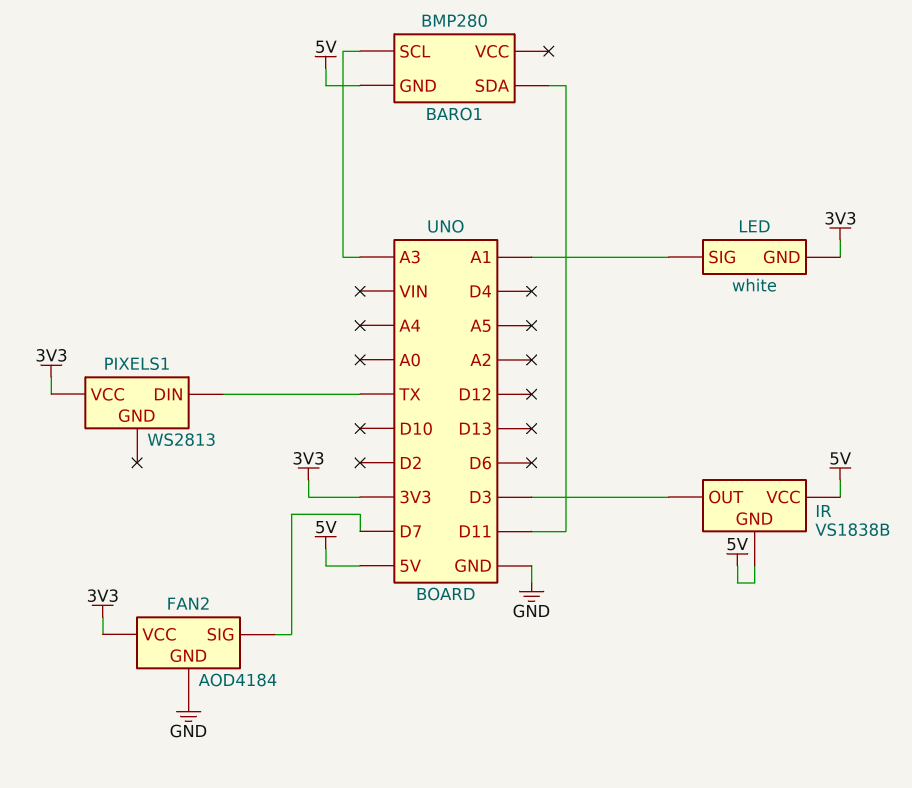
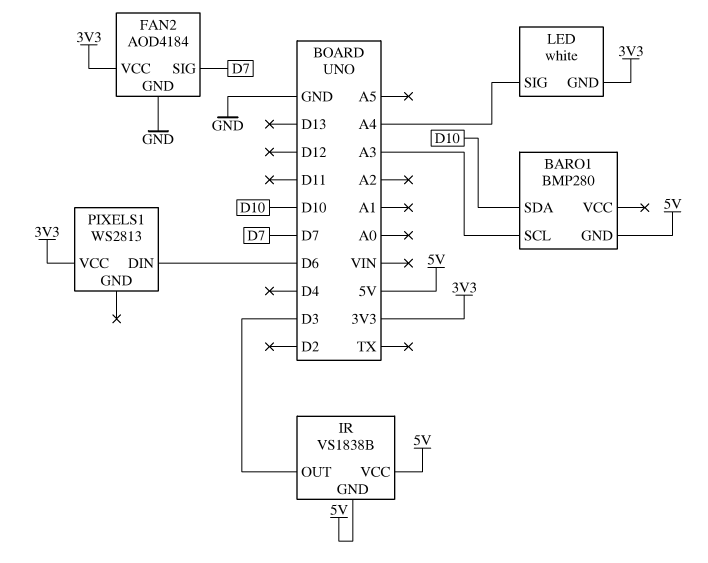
BARO1 pin SDA: D11 -> D10
LED pin SIG: A1 -> A4
PIXELS1 pin DIN: TX -> D6

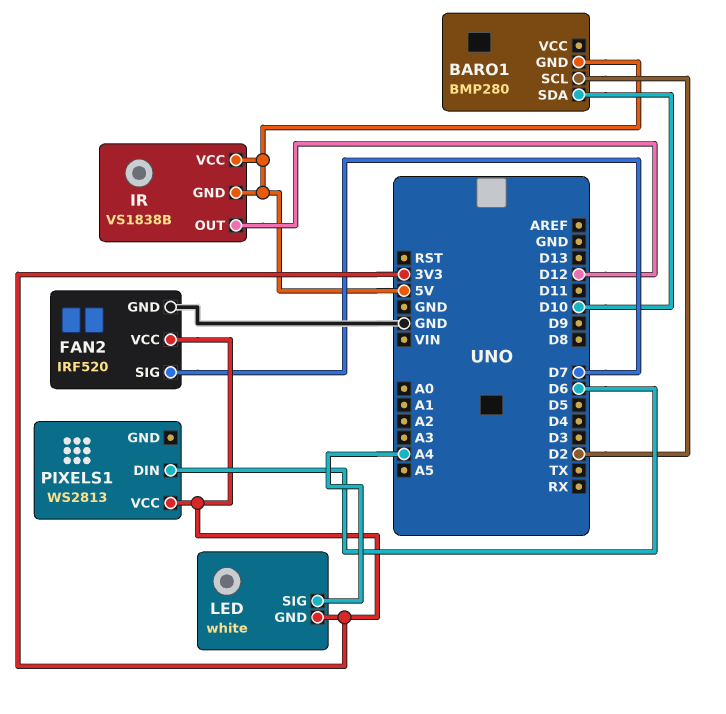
BARO1 pin SCL: A3 -> D2
FAN2: AOD4184 -> IRF520
IR pin OUT: D3 -> D12

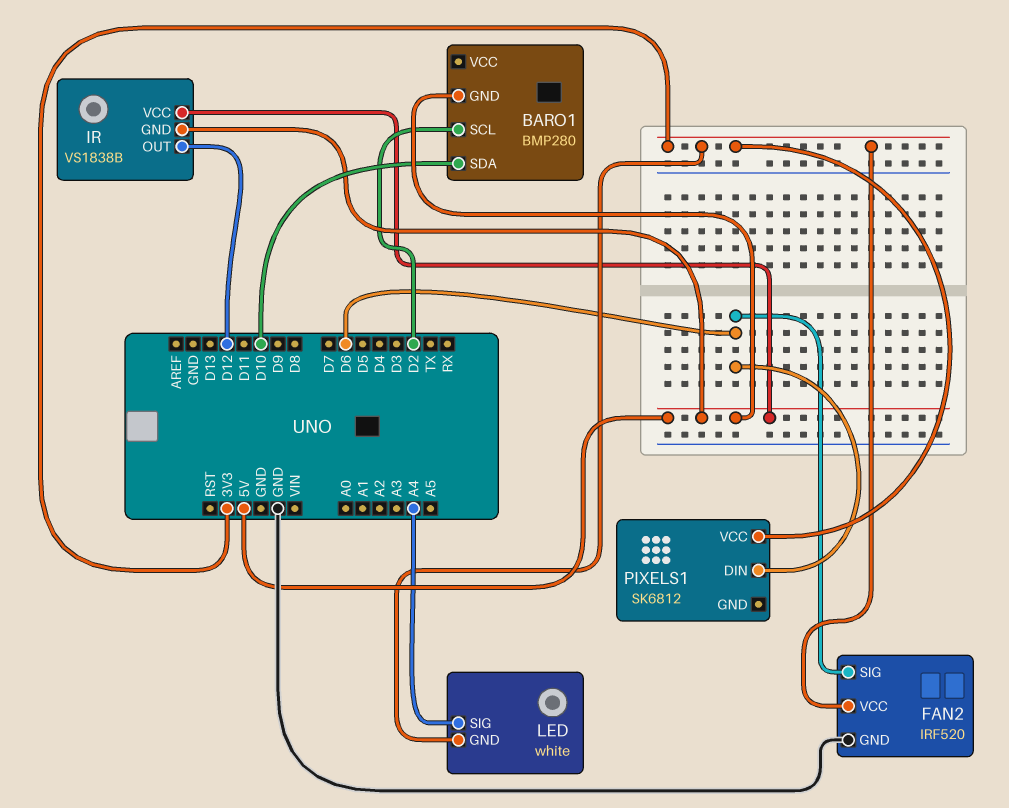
FAN2 pin SIG: D7 -> D6
PIXELS1: WS2813 -> SK6812

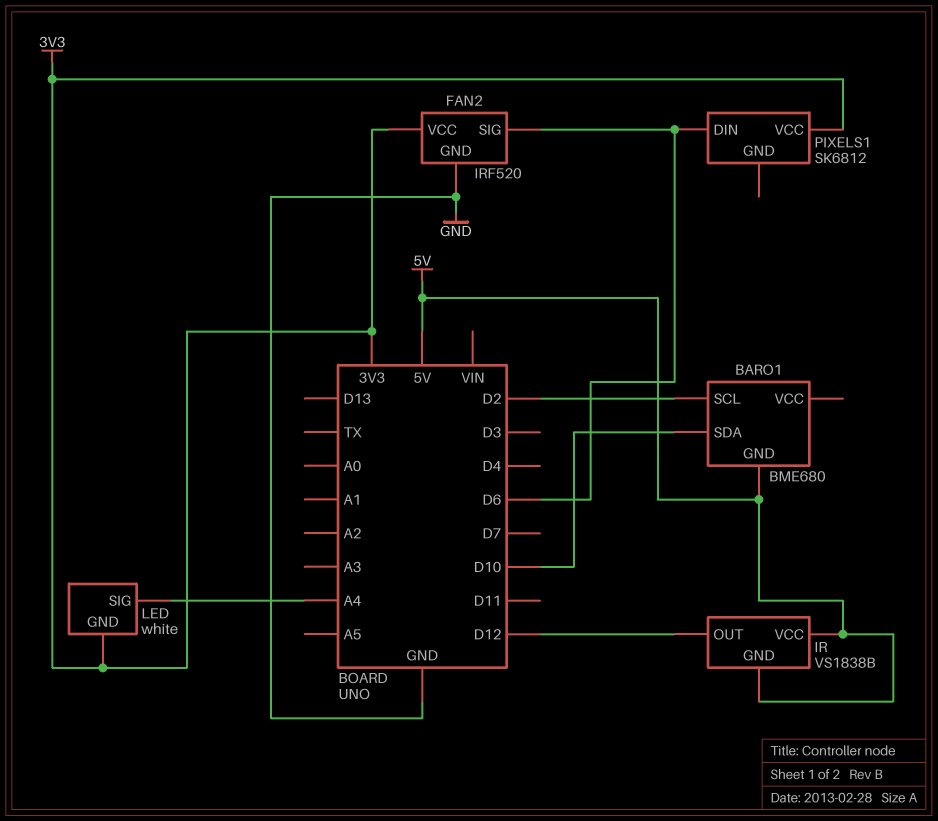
BARO1: BMP280 -> BME680

